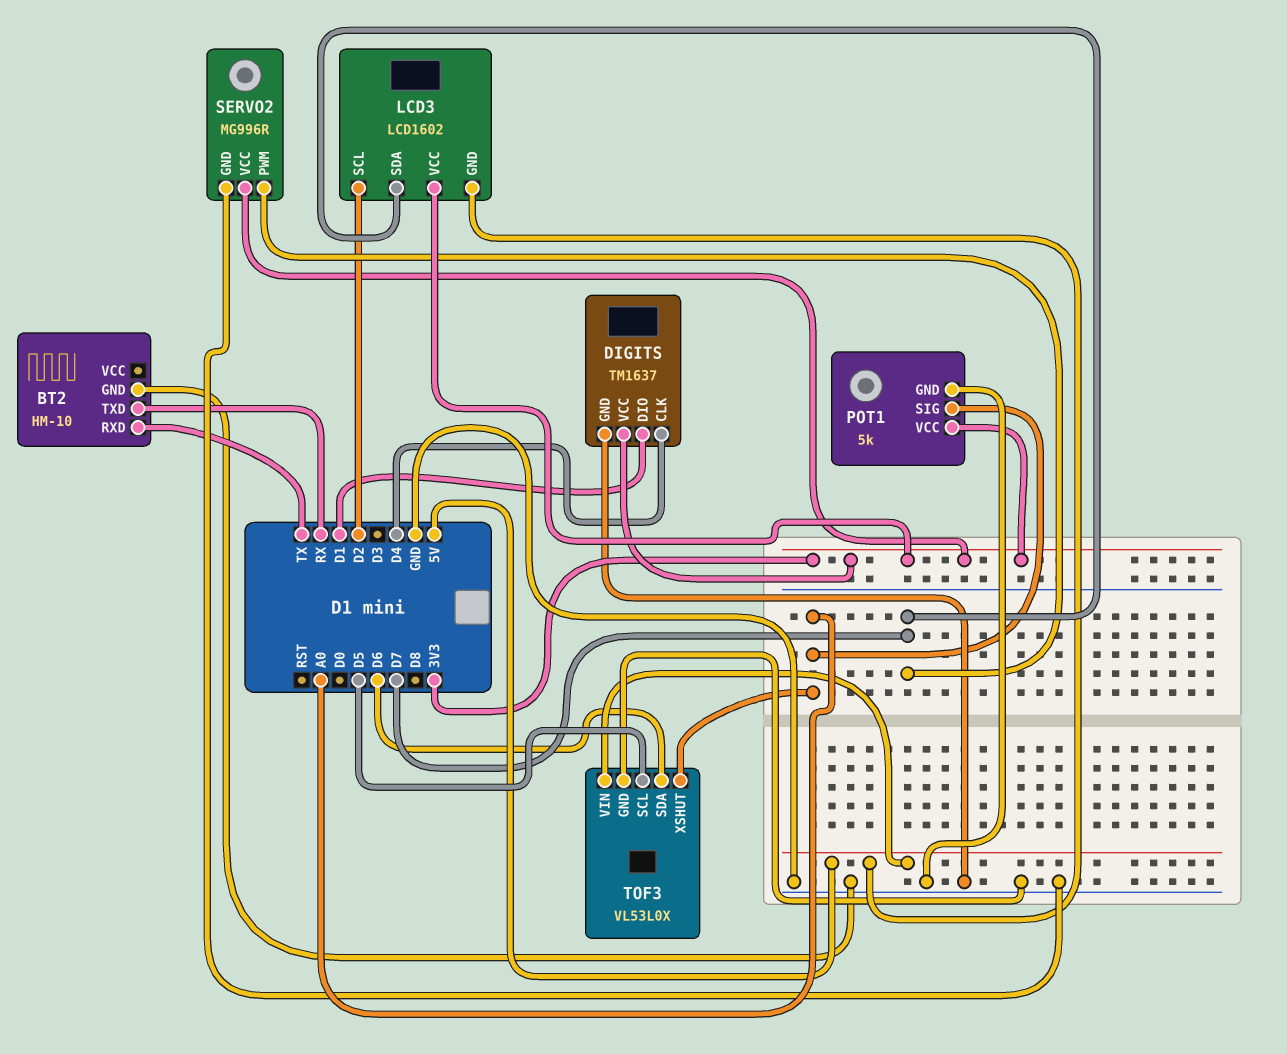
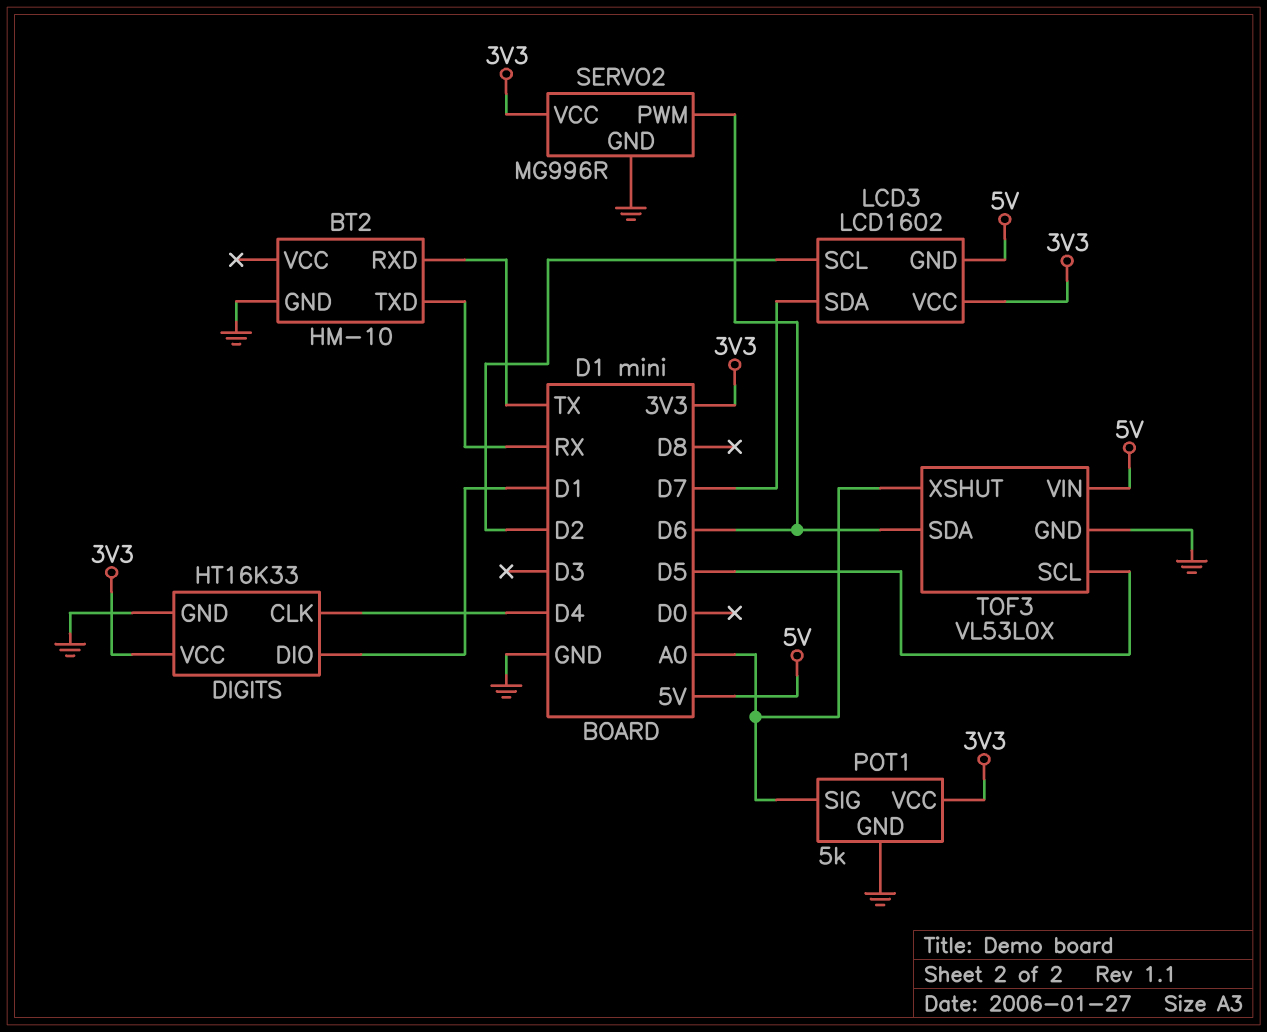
DIGITS: TM1637 -> HT16K33
SERVO2 pin PWM: D7 -> D6

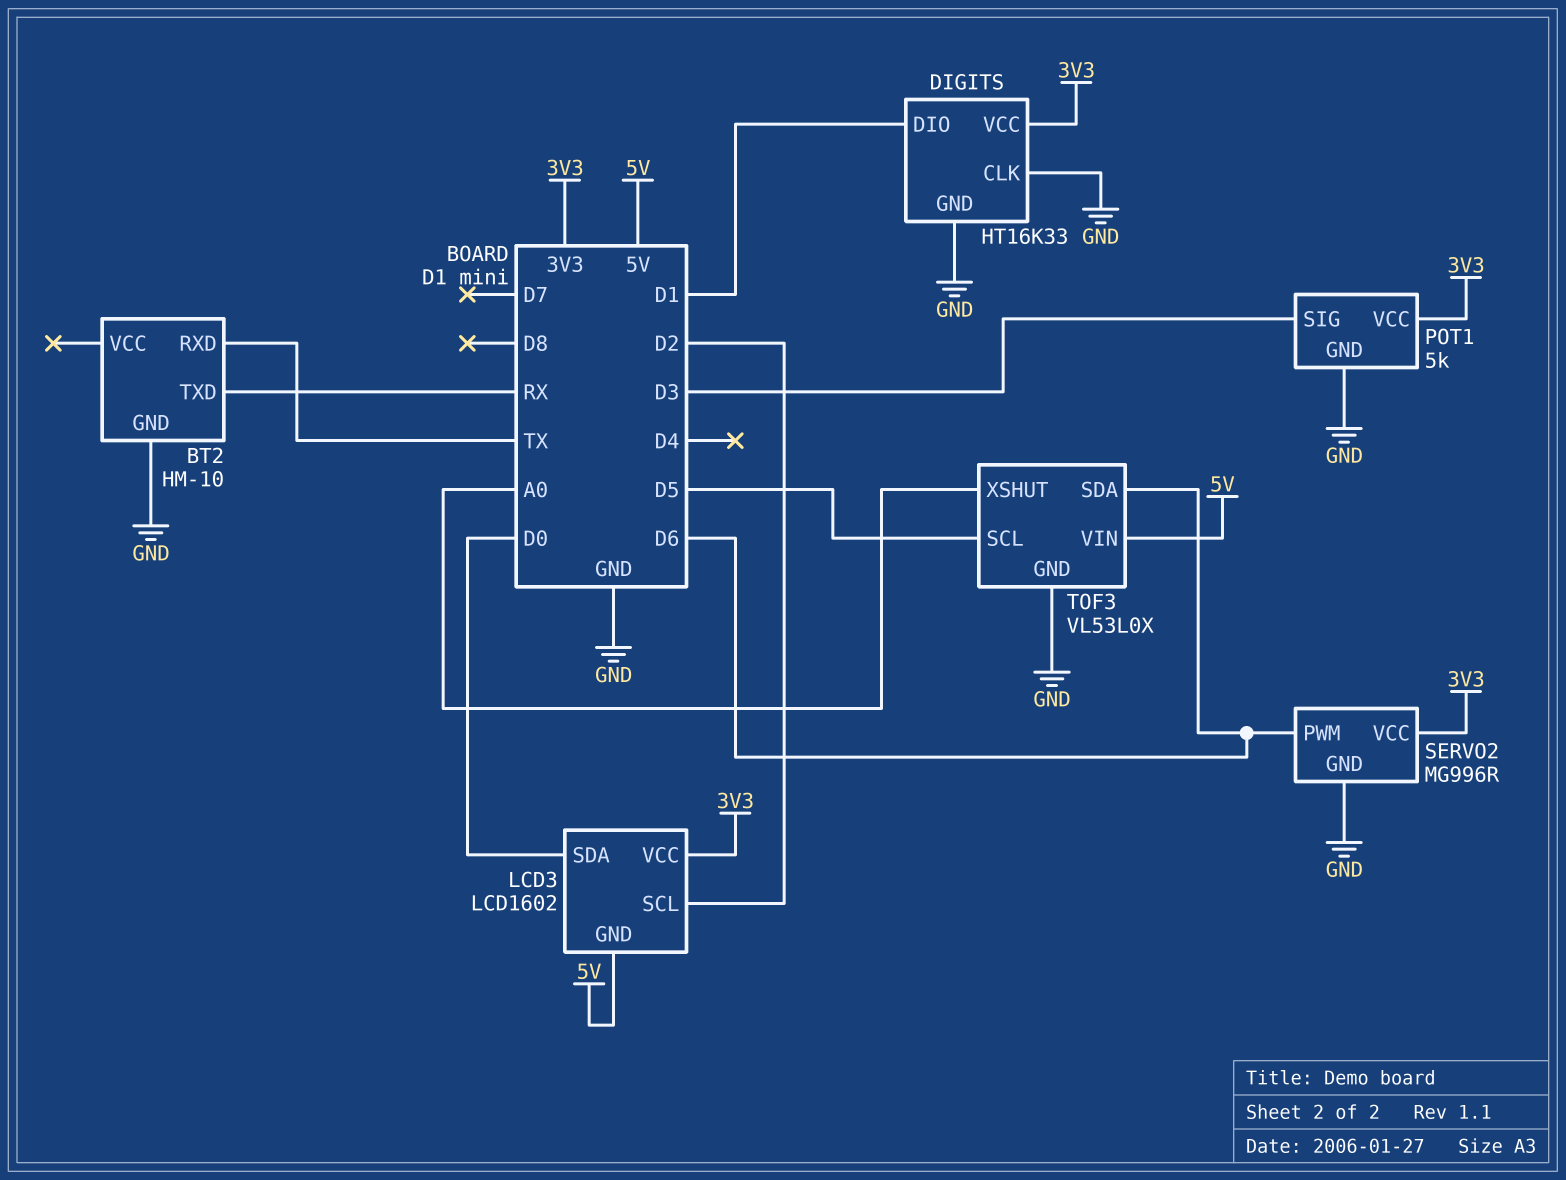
DIGITS pin CLK: D4 -> GND
LCD3 pin SDA: D7 -> D0
POT1 pin SIG: A0 -> D3

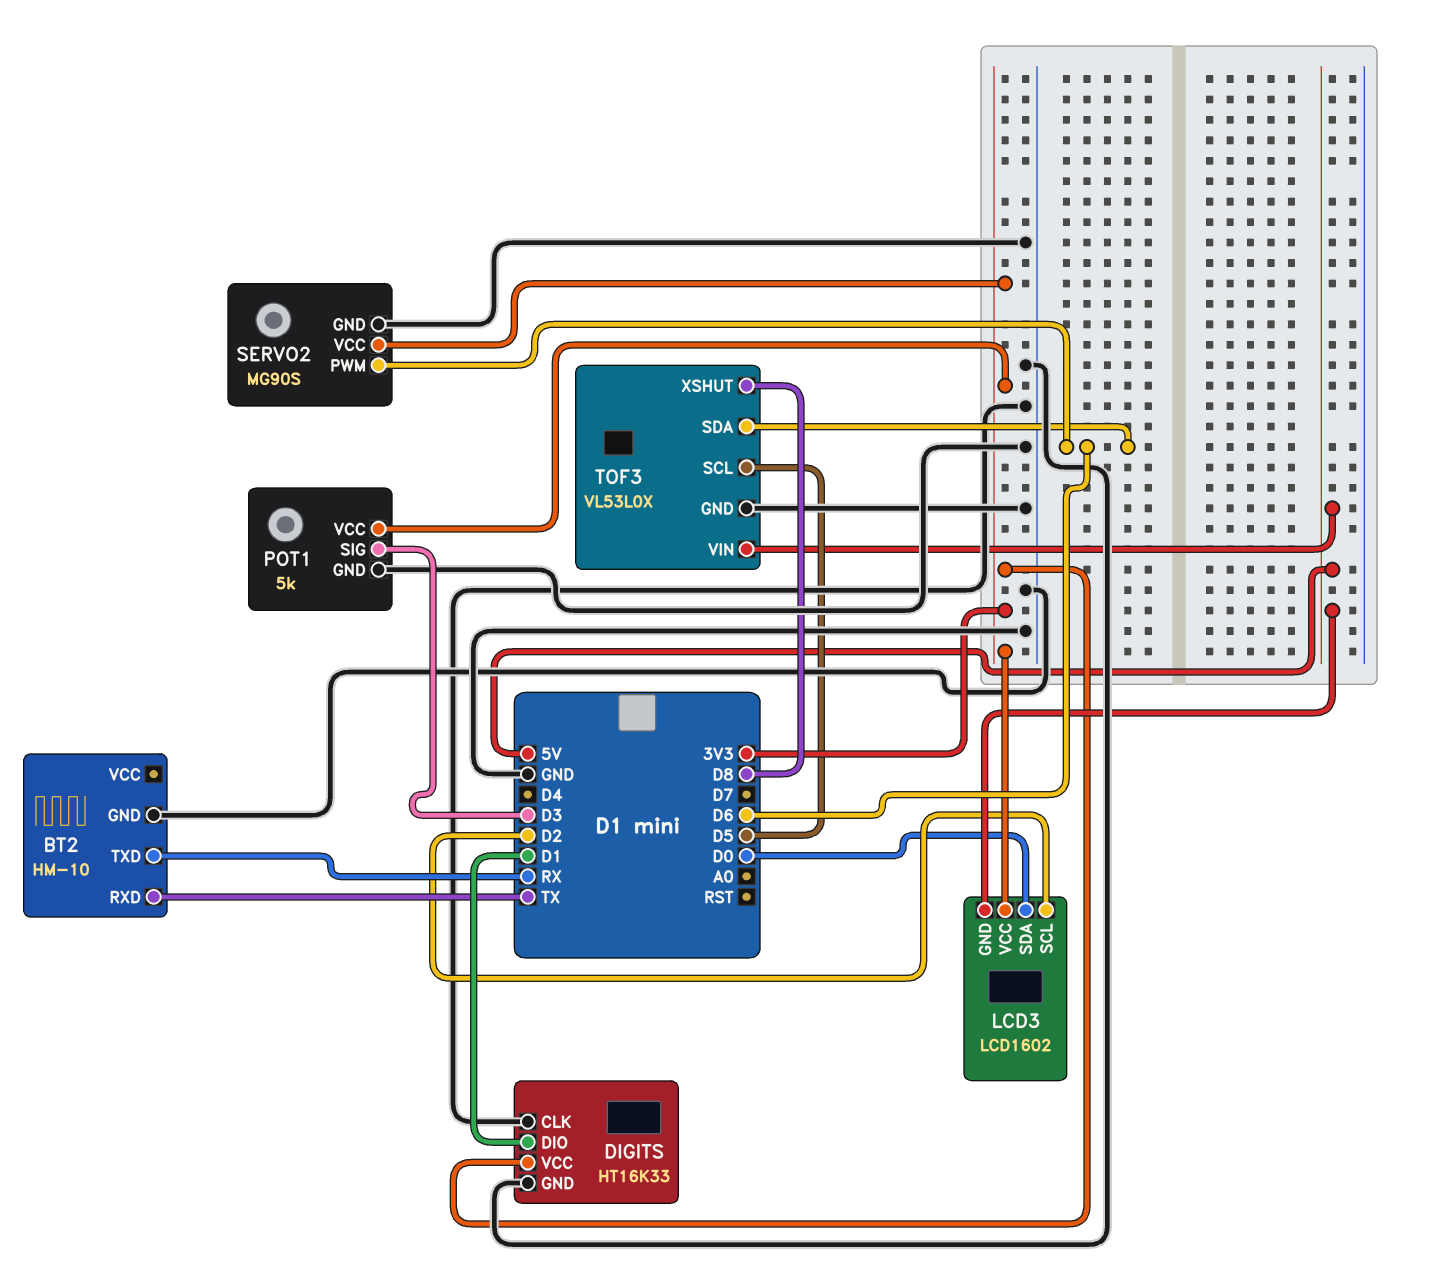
SERVO2: MG996R -> MG90S
TOF3 pin XSHUT: A0 -> D8

